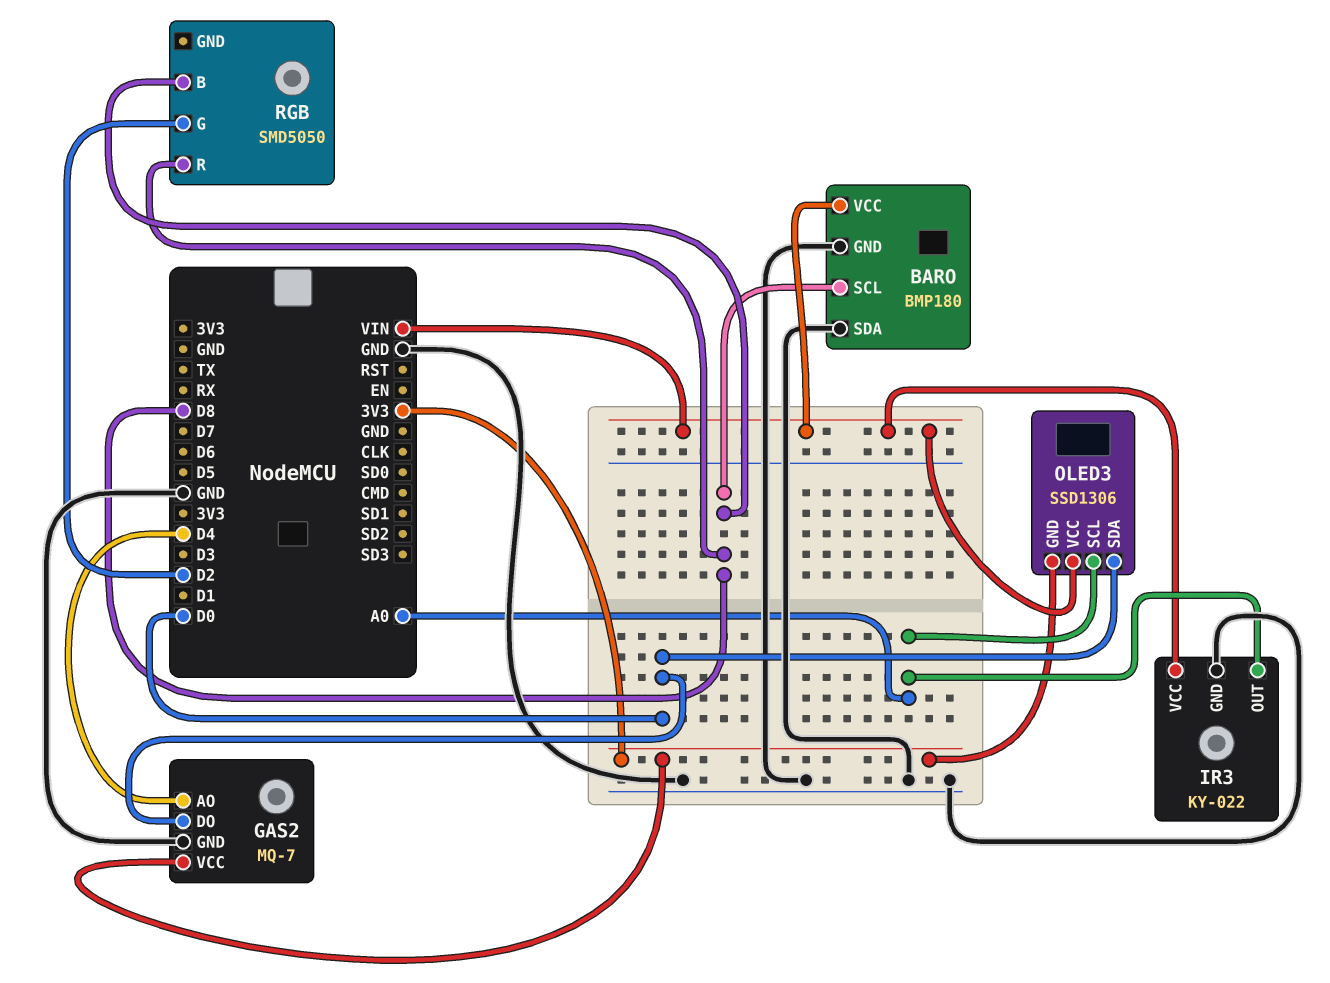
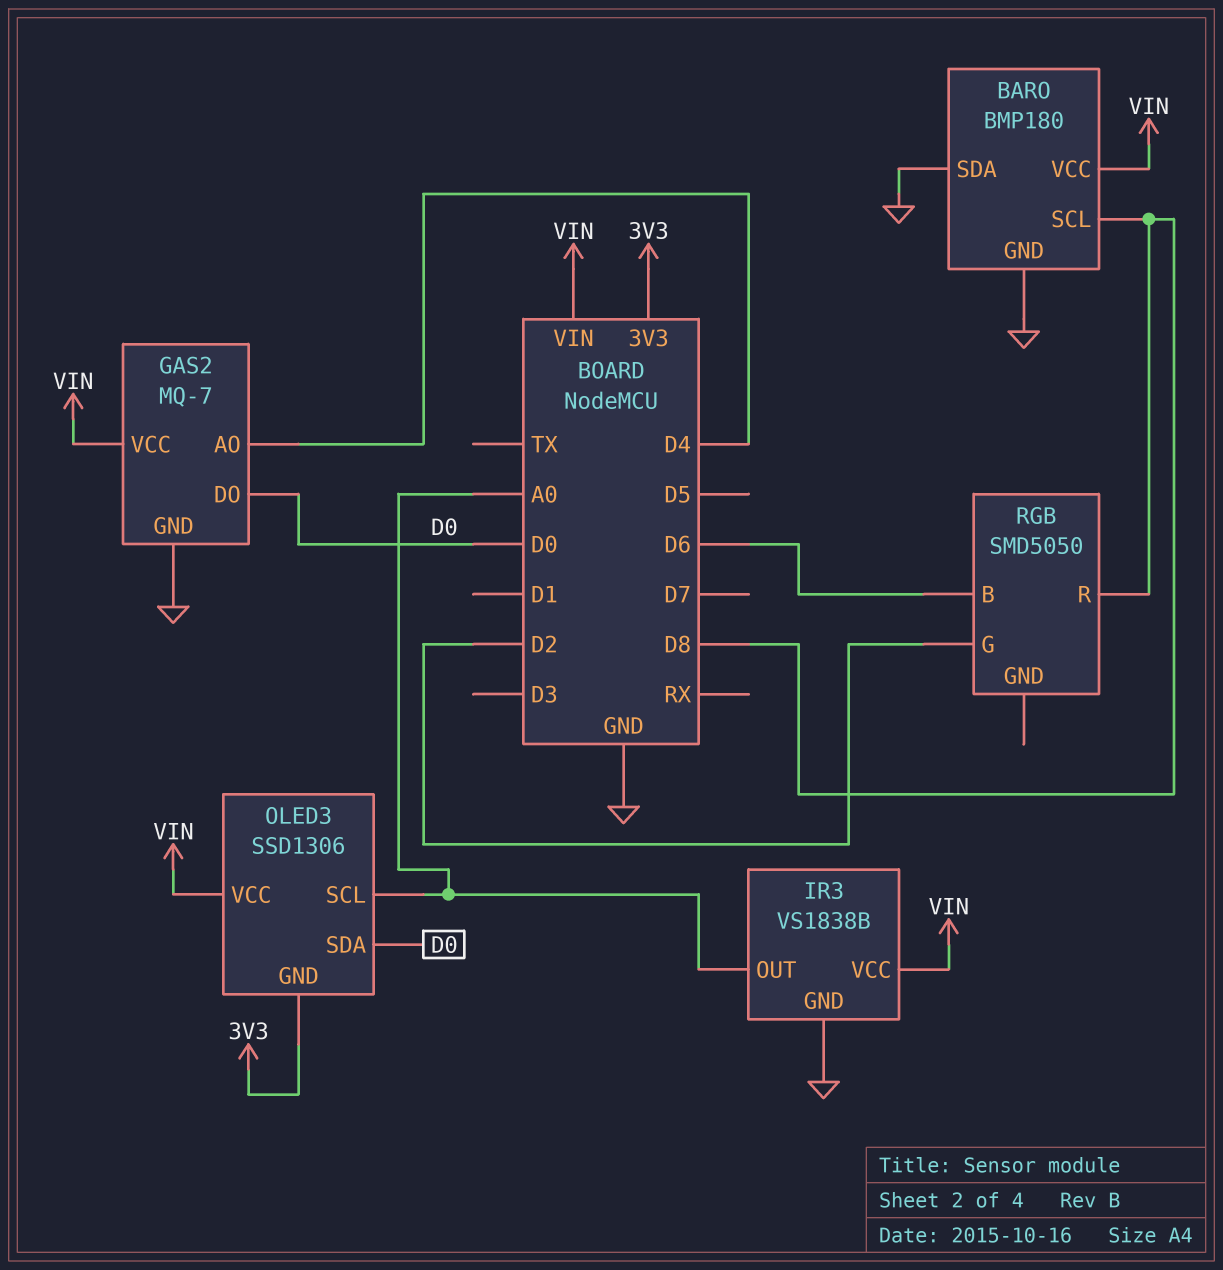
GAS2 pin VCC: 3V3 -> VIN
IR3: KY-022 -> VS1838B
RGB pin B: D8 -> D6

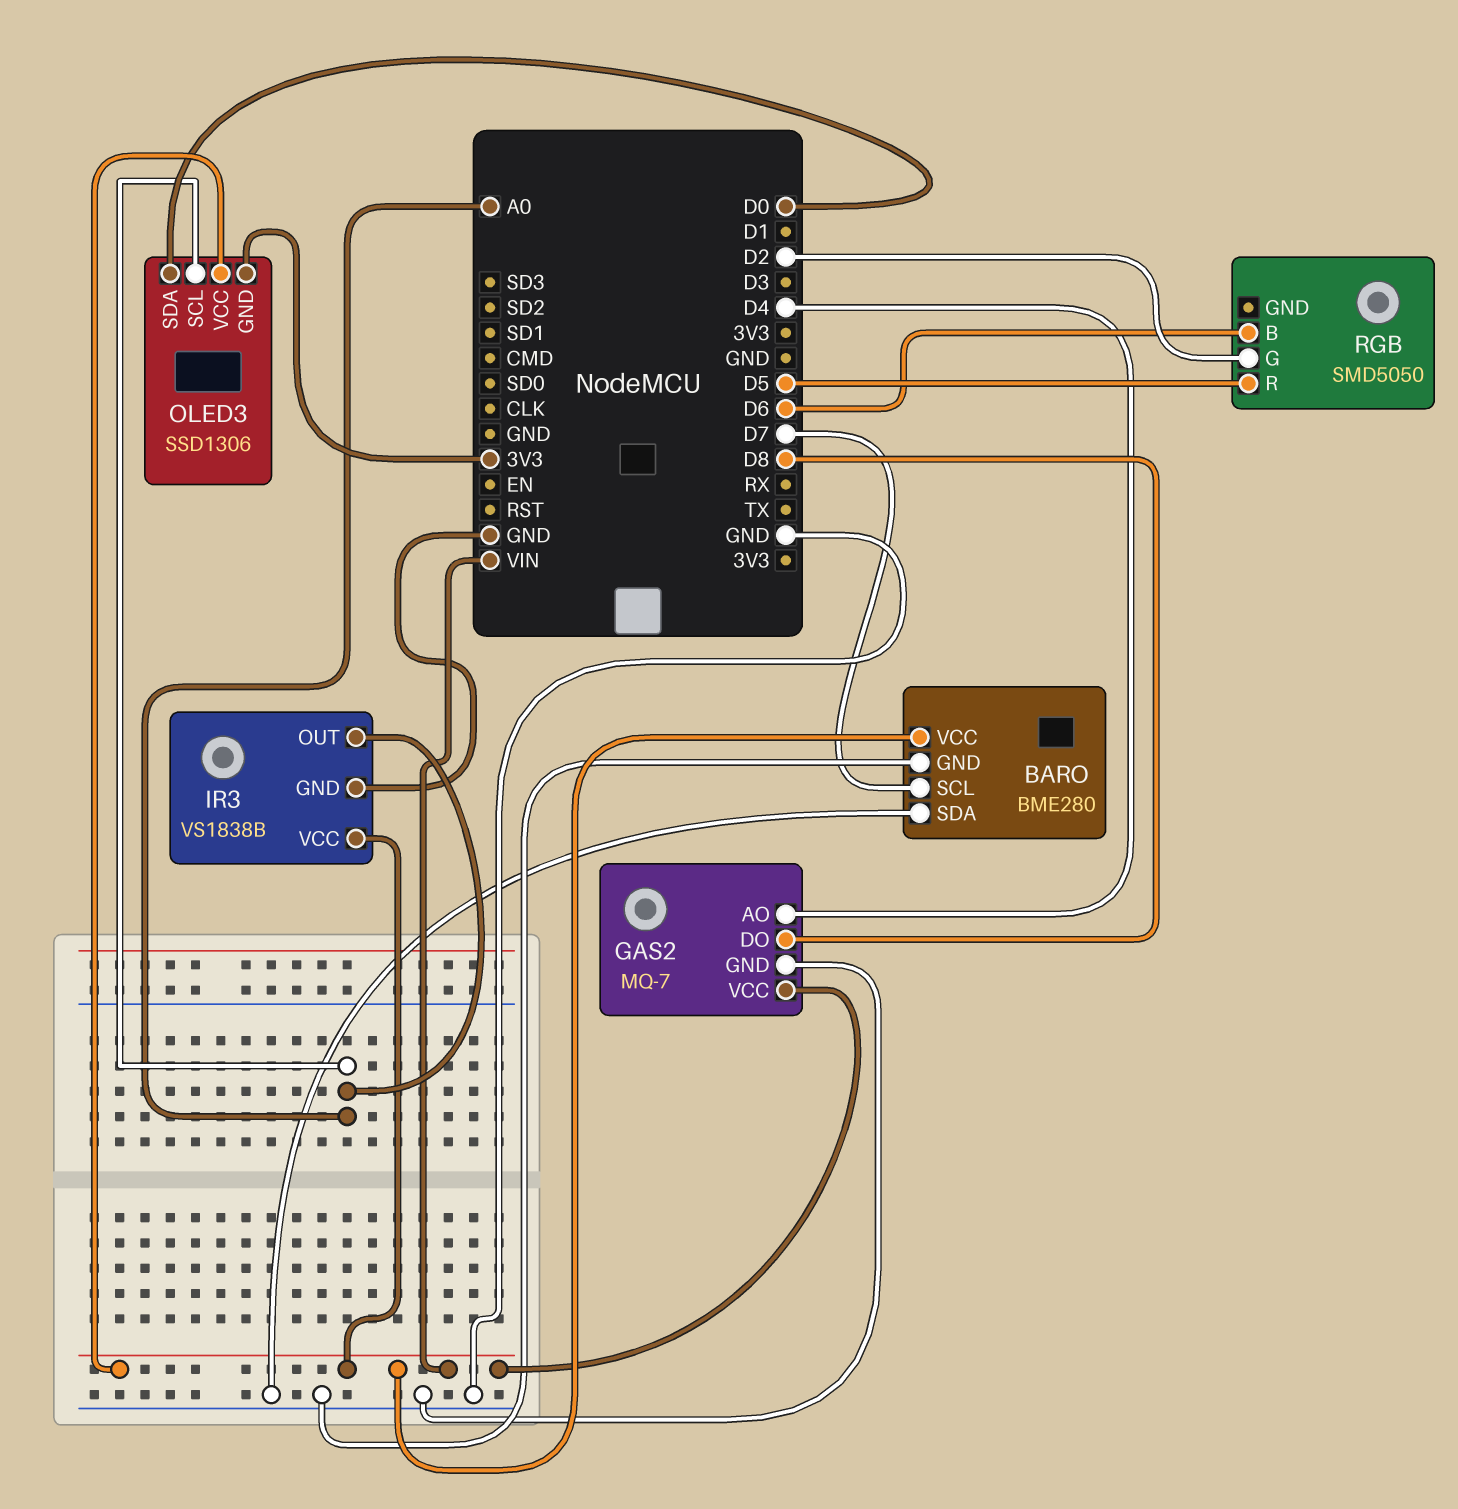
BARO: BMP180 -> BME280
BARO pin SCL: D8 -> D7
GAS2 pin DO: D0 -> D8
RGB pin R: D8 -> D5

